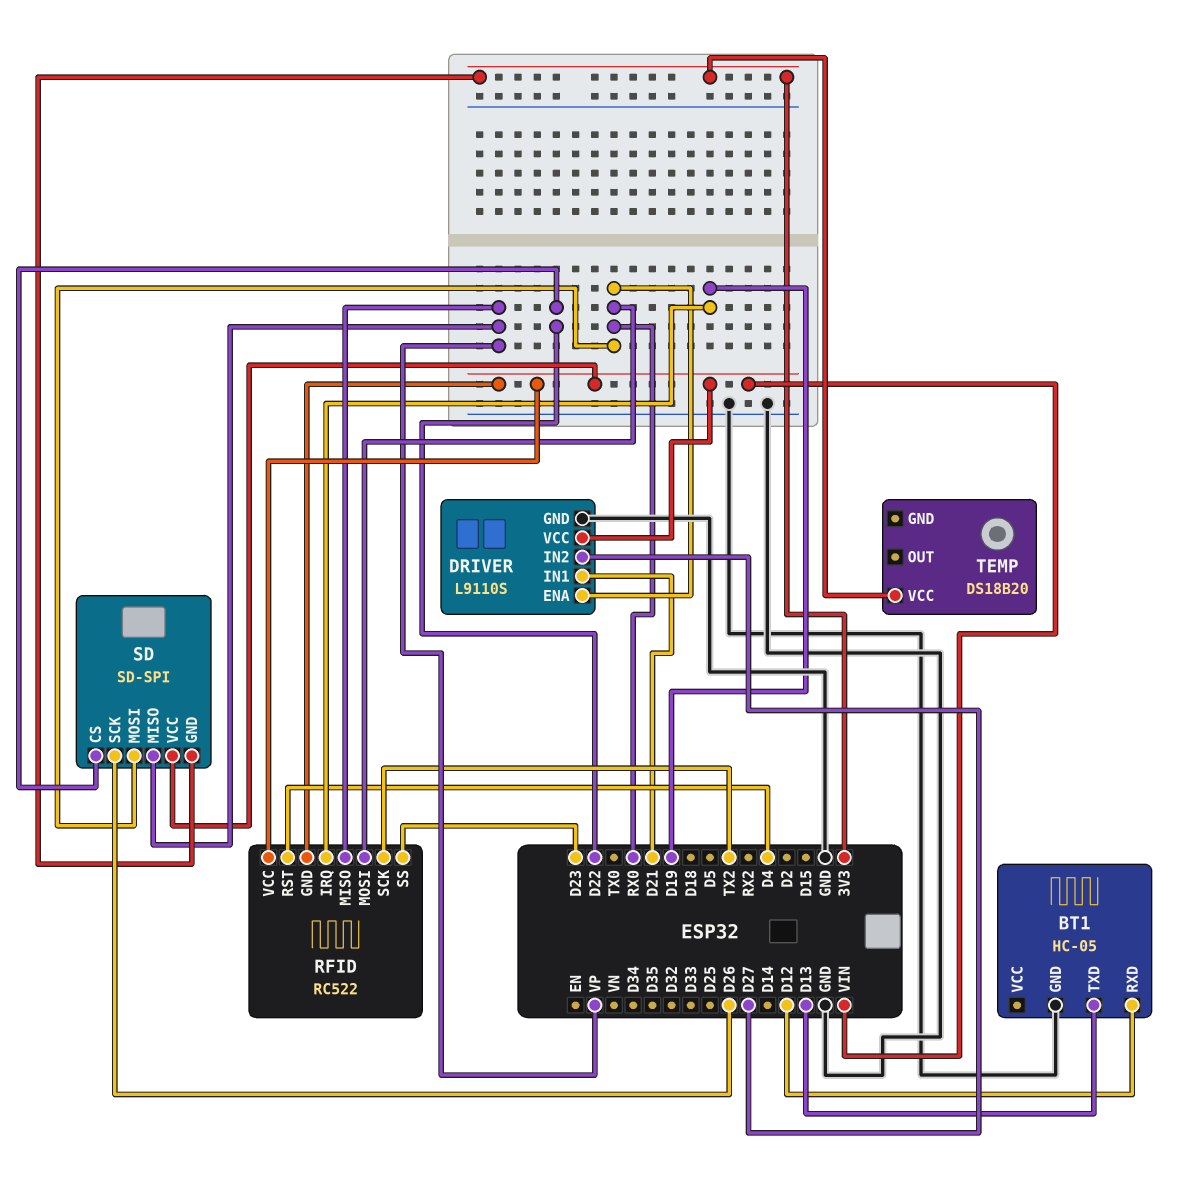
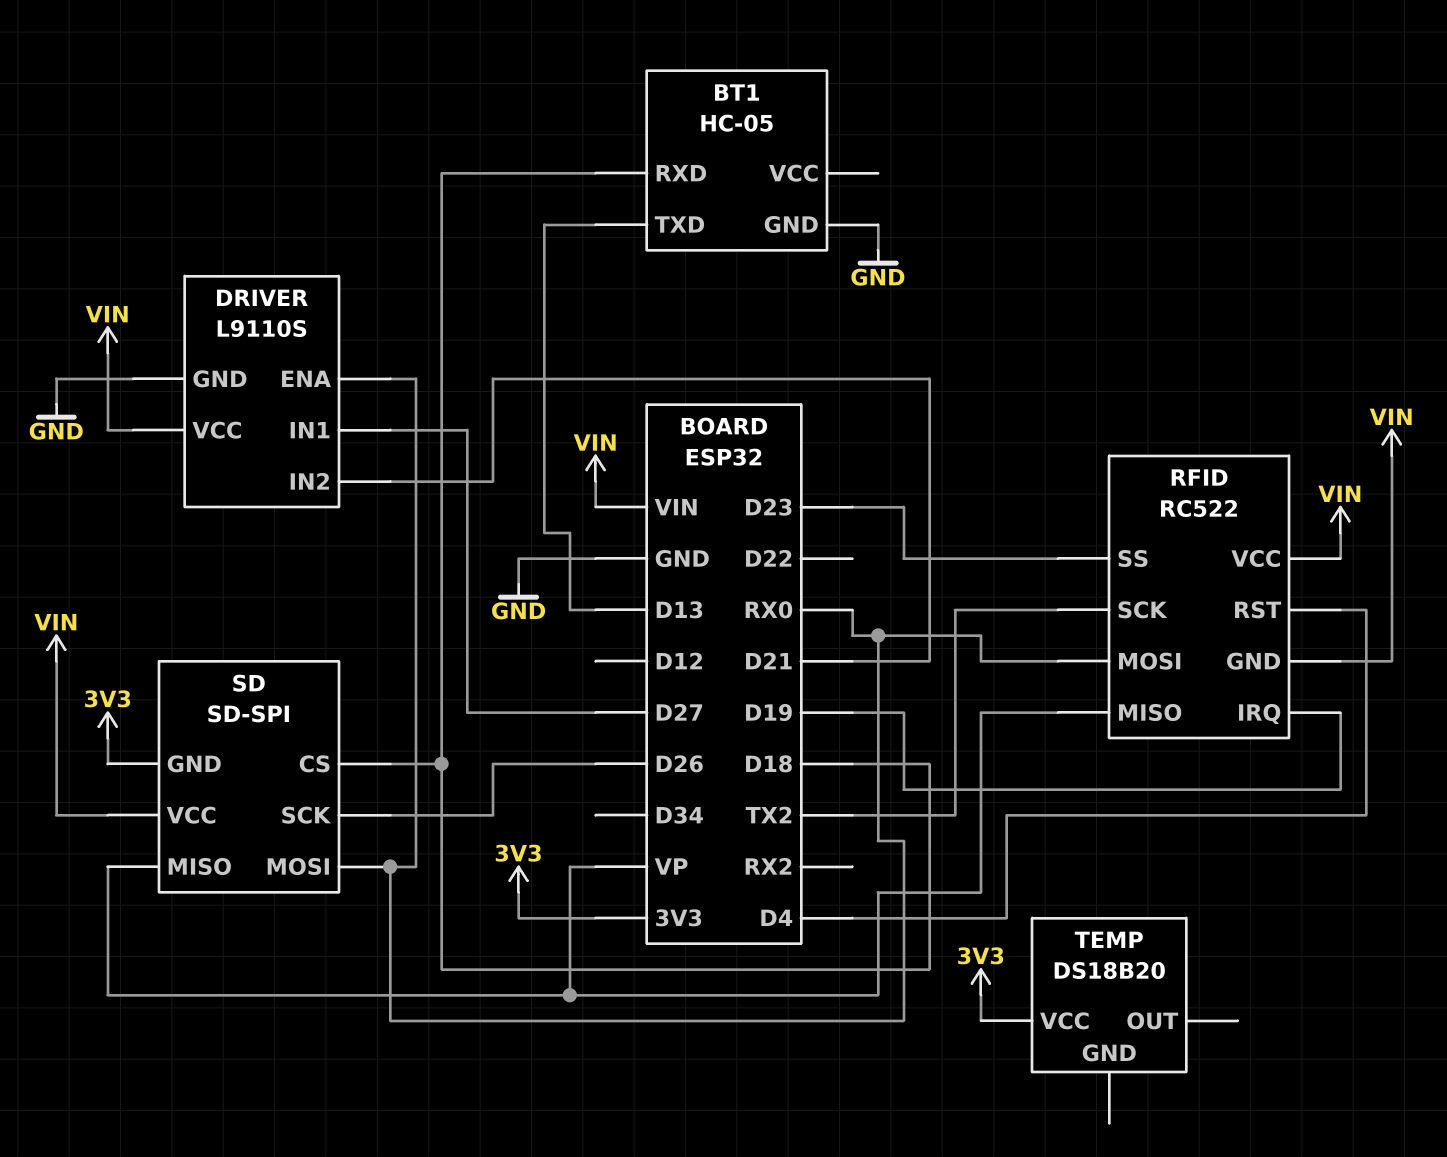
BT1 pin RXD: D12 -> D18
DRIVER pin IN1: D21 -> D27
DRIVER pin IN2: D27 -> D21
SD pin CS: D22 -> D18

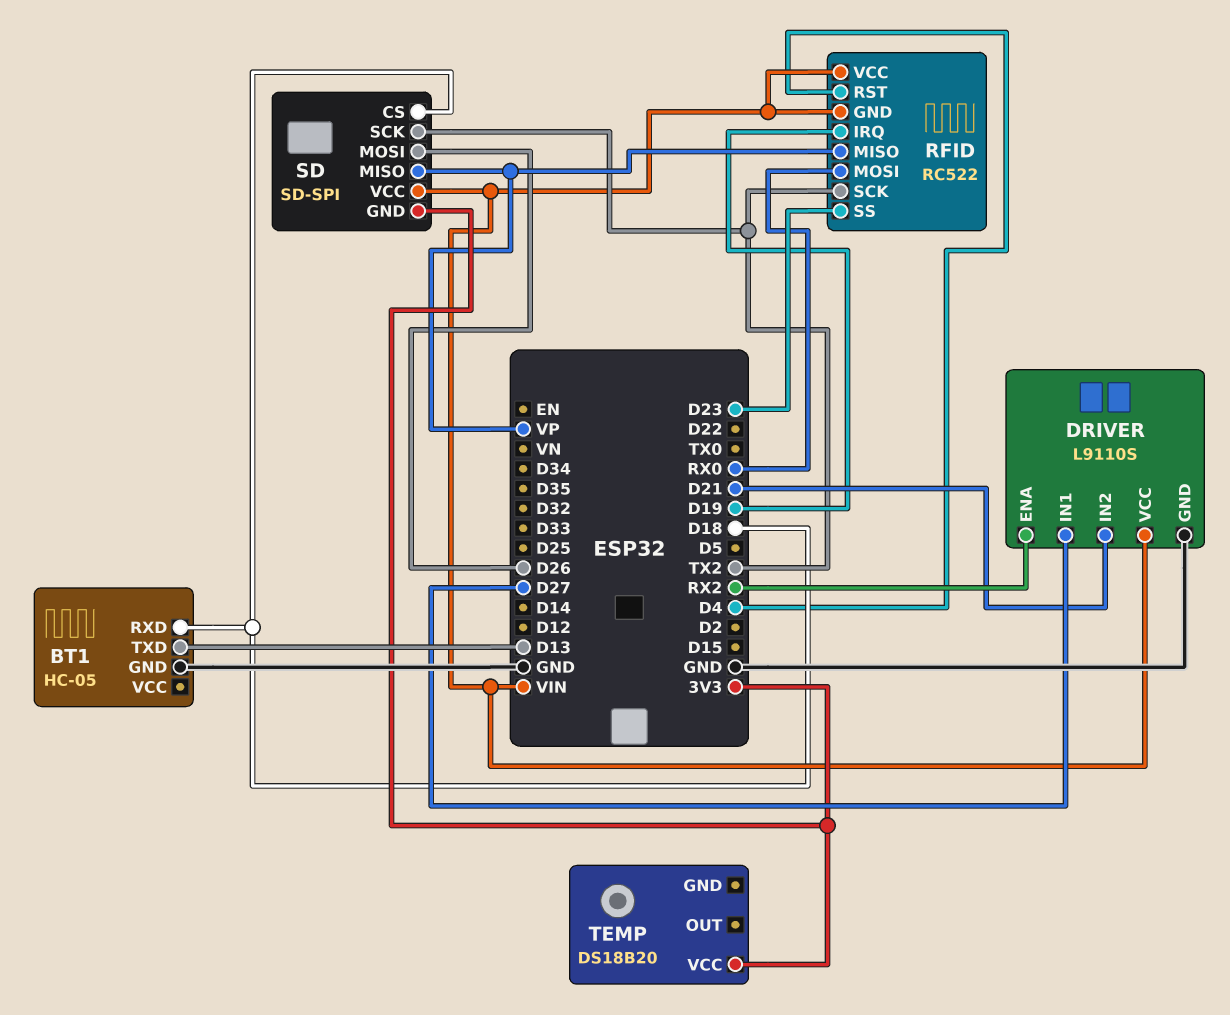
DRIVER pin ENA: RX0 -> RX2
SD pin MOSI: RX0 -> D26
SD pin SCK: D26 -> TX2

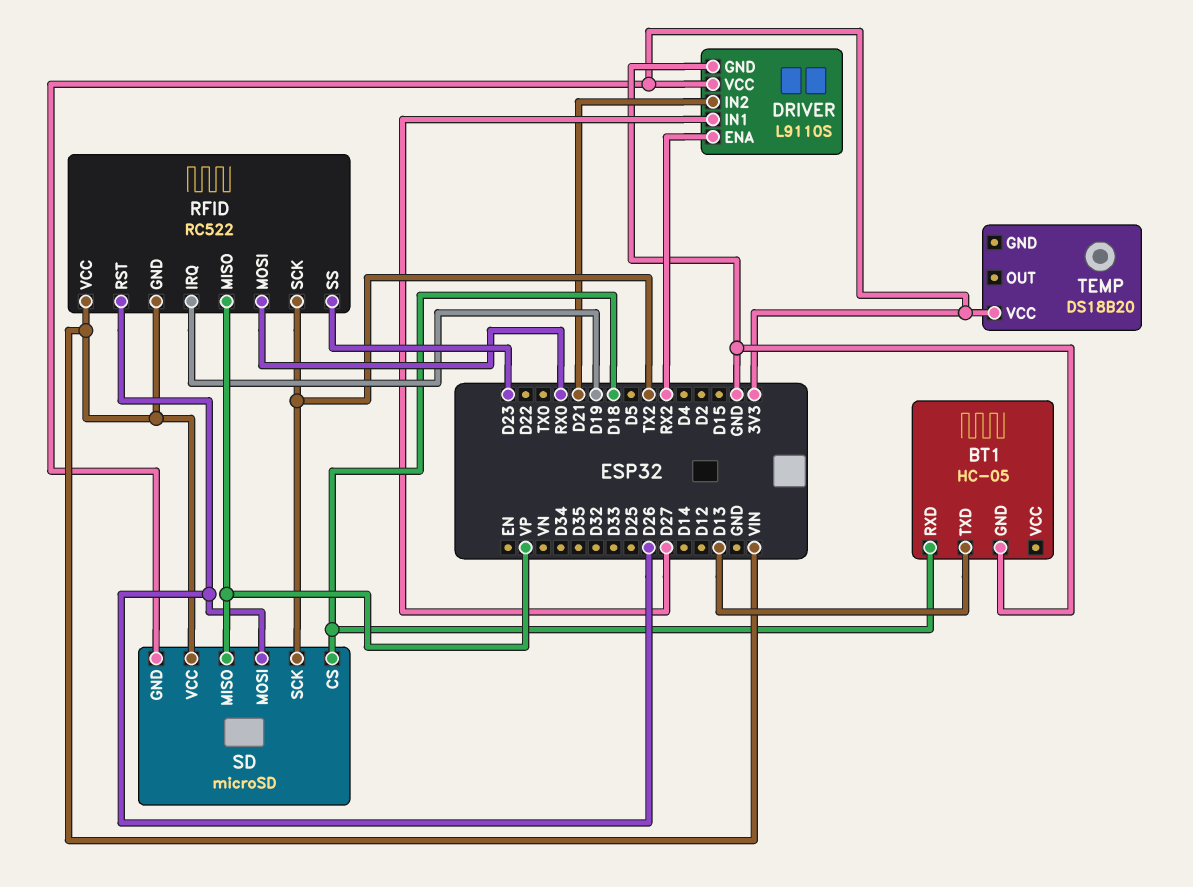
DRIVER pin VCC: VIN -> 3V3
RFID pin RST: D4 -> D26
SD: SD-SPI -> microSD

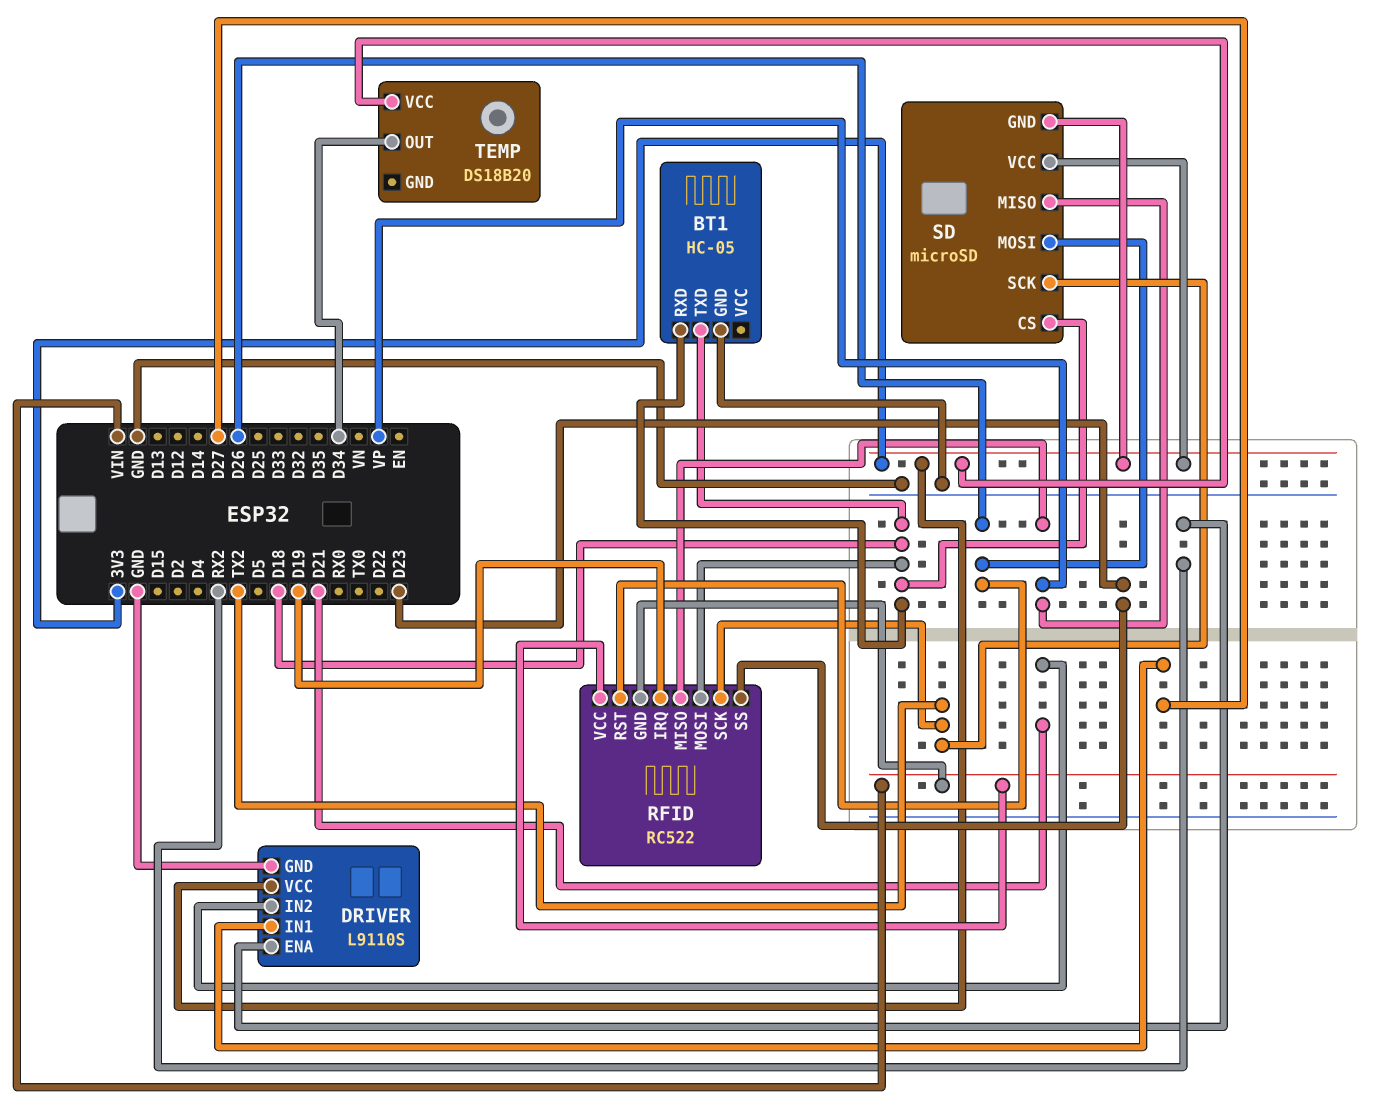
BT1 pin TXD: D13 -> D18
RFID pin MOSI: RX0 -> D18
SD pin VCC: VIN -> 3V3
TEMP pin OUT: none -> D34

